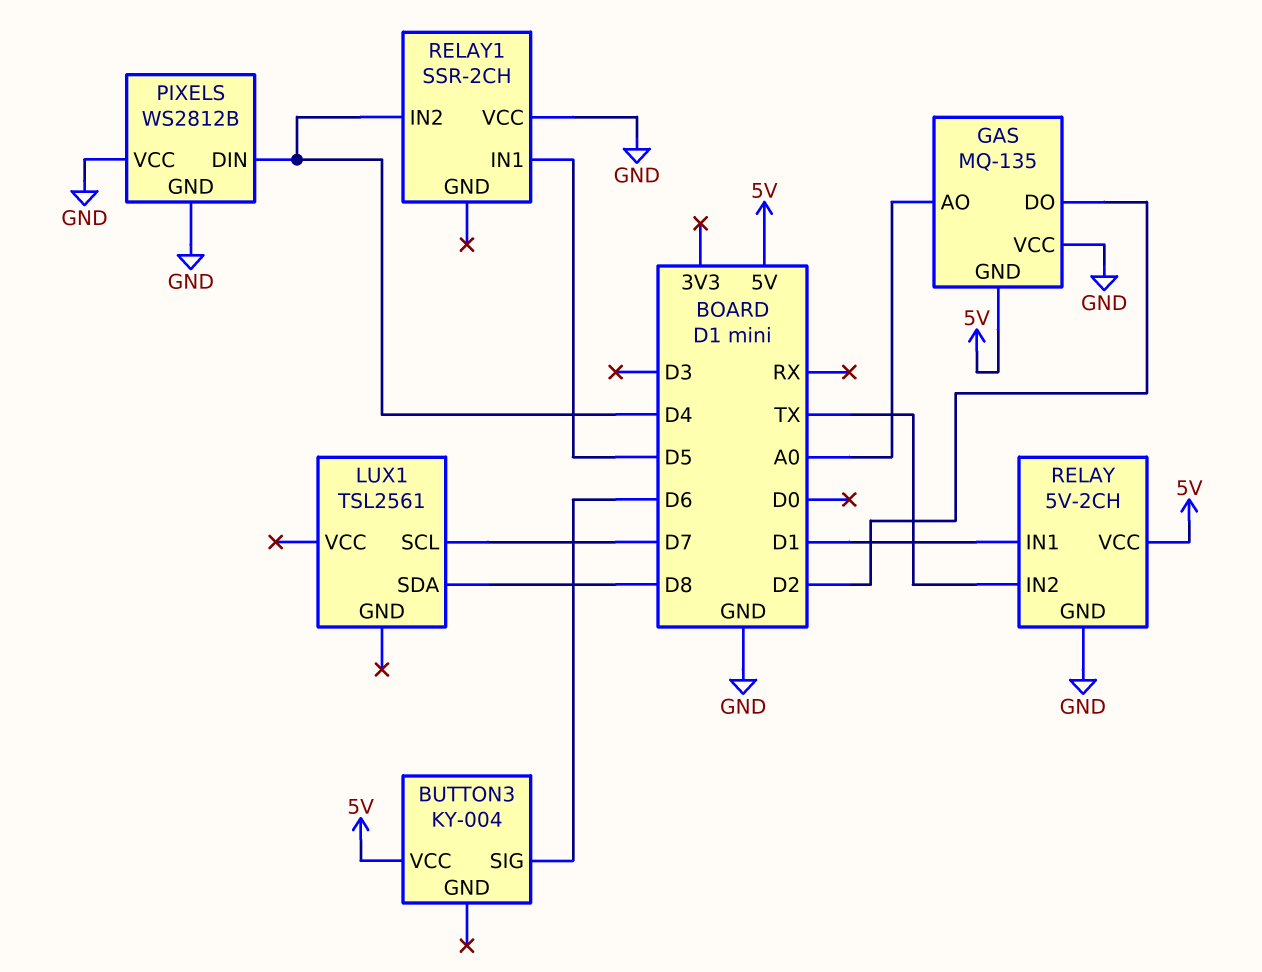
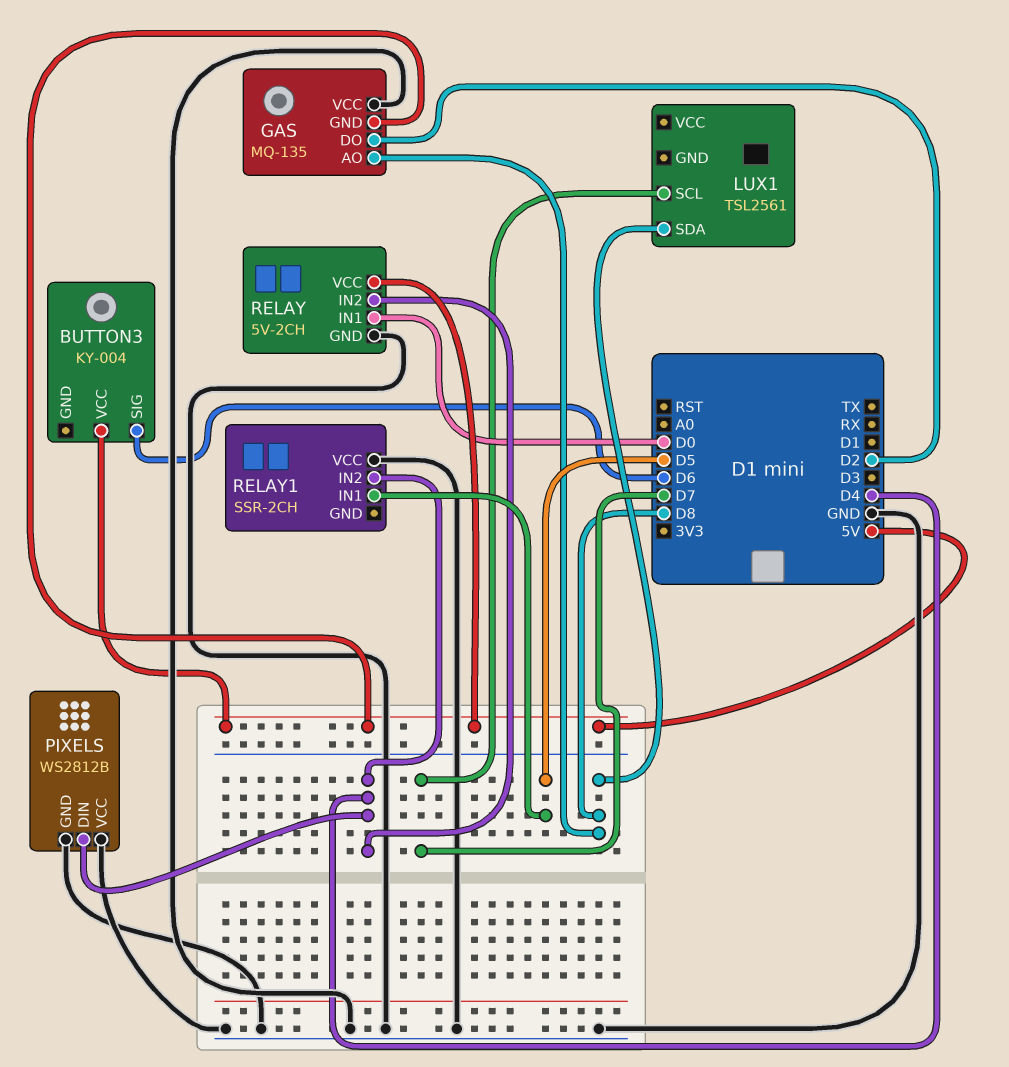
GAS pin AO: A0 -> D8
RELAY pin IN1: D1 -> D0
RELAY pin IN2: TX -> D4

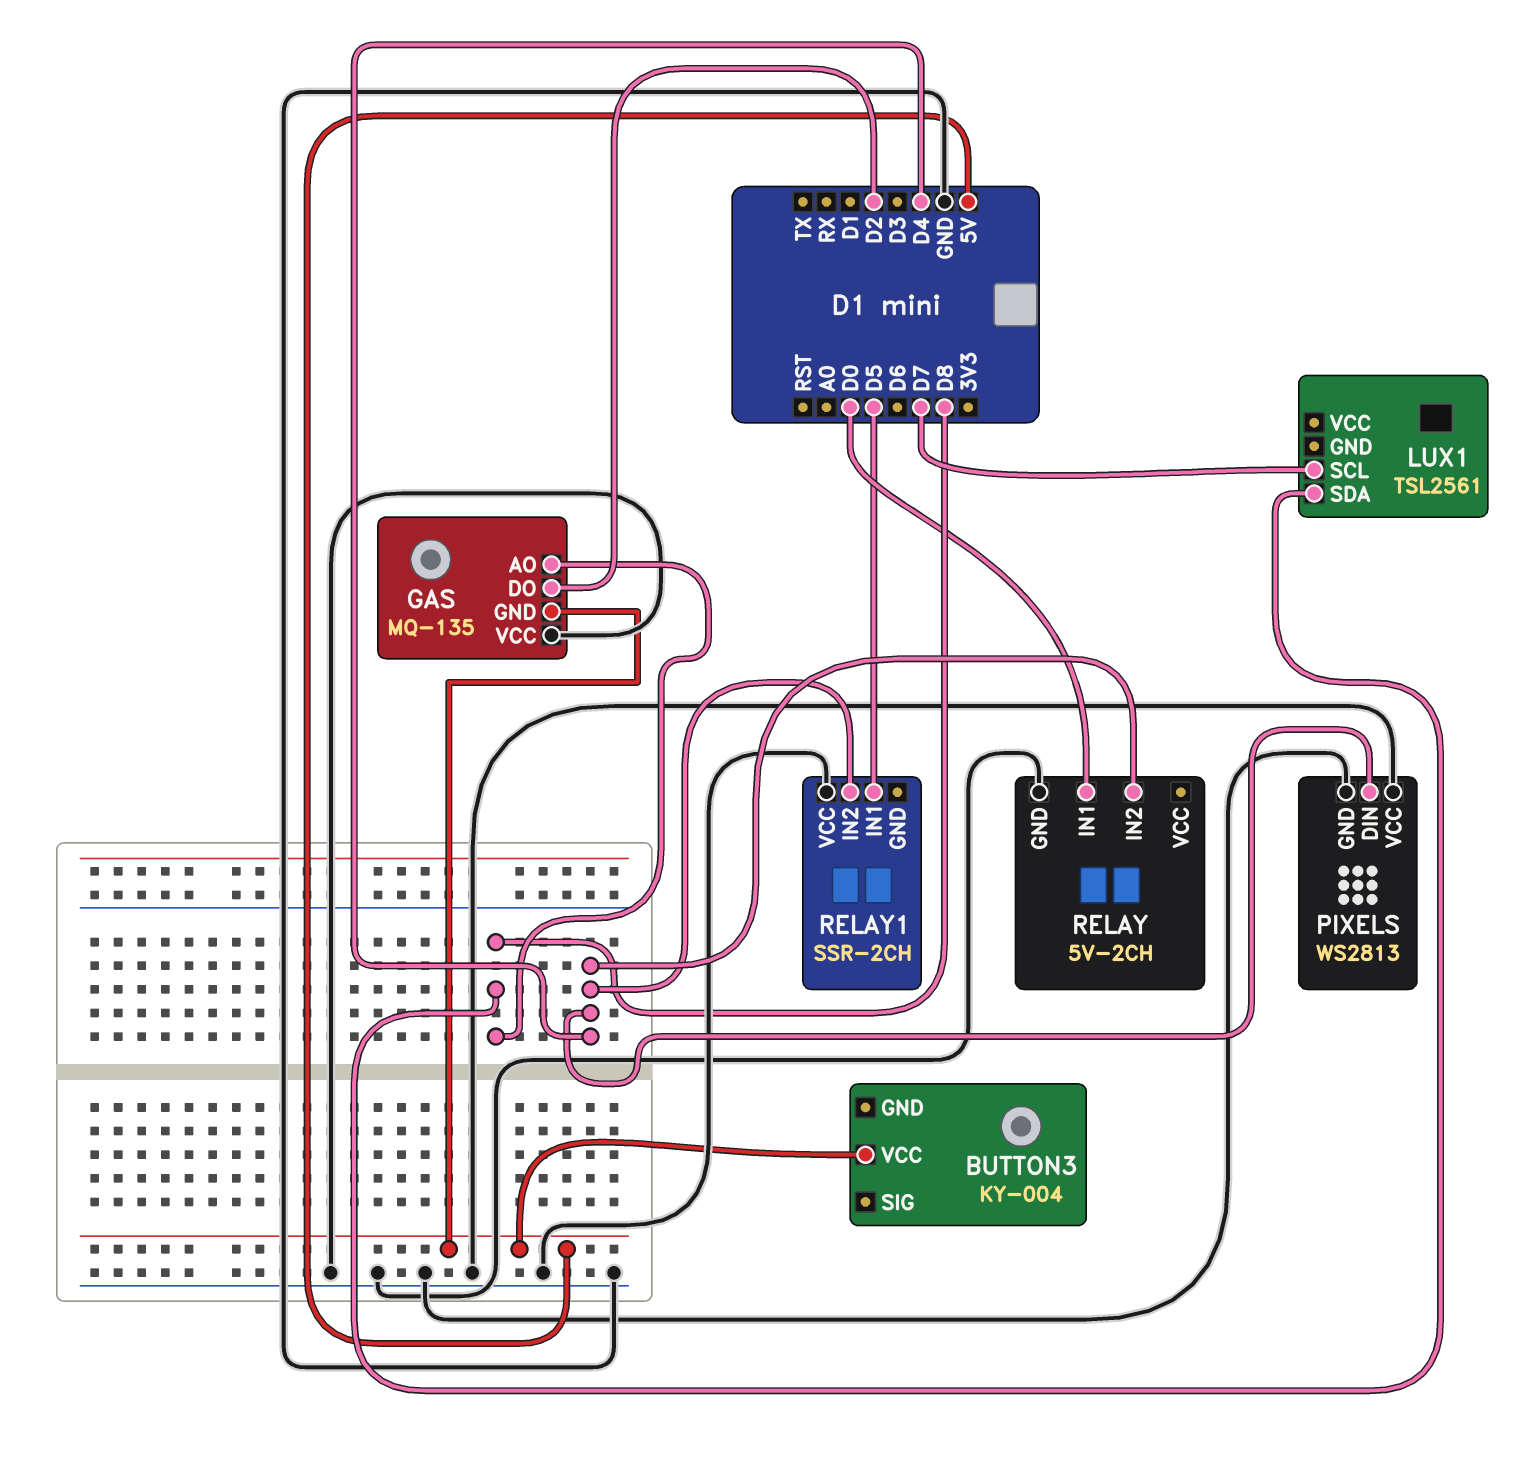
BUTTON3 pin SIG: D6 -> none
PIXELS: WS2812B -> WS2813
RELAY pin VCC: 5V -> none

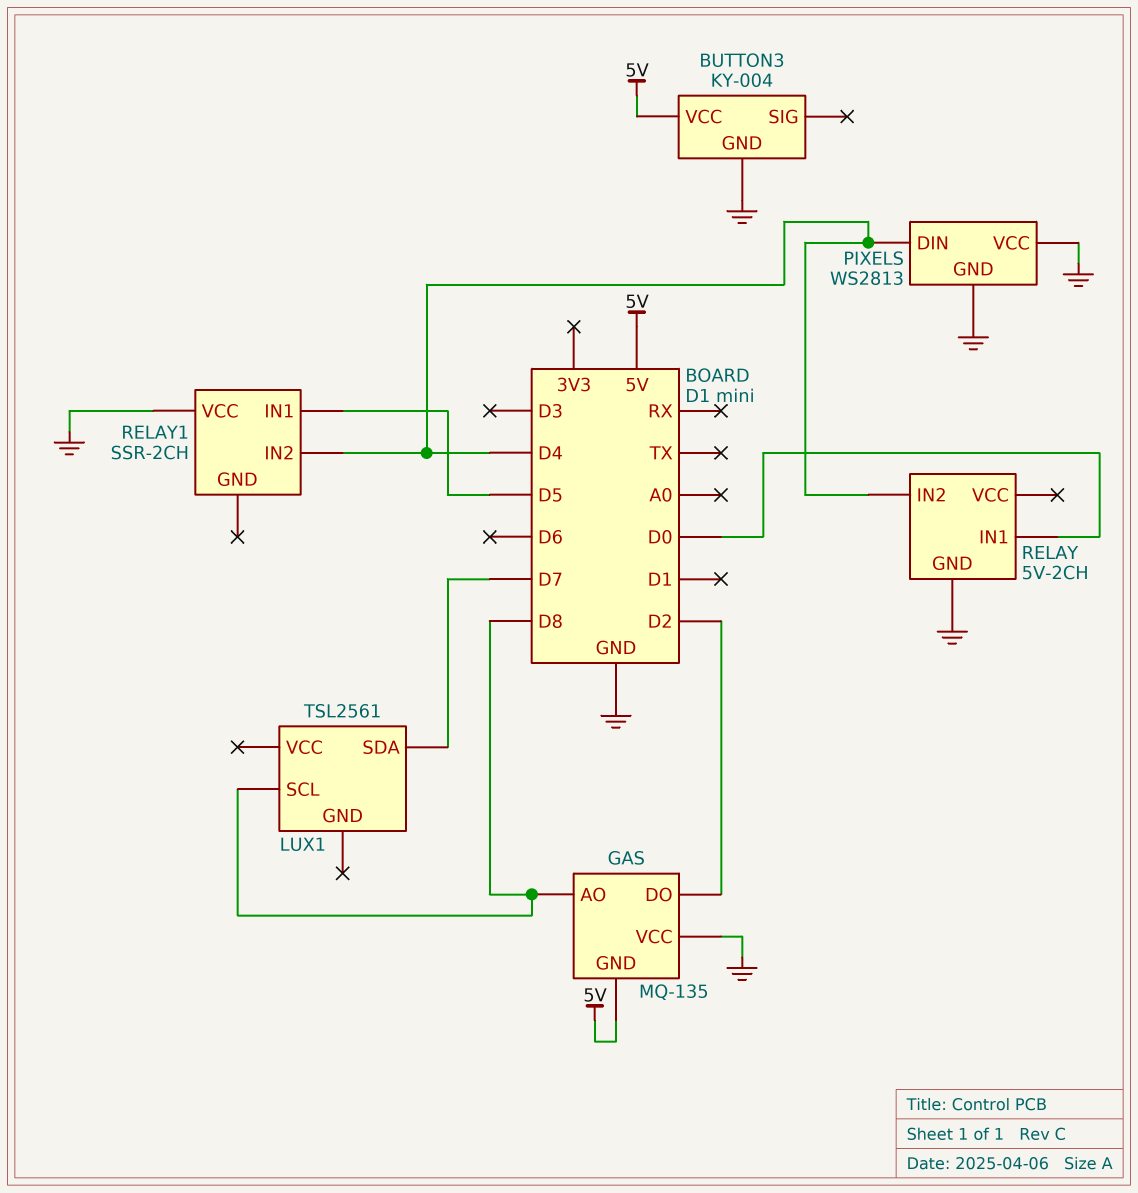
BUTTON3 pin GND: none -> GND
LUX1 pin SCL: D7 -> D8
LUX1 pin SDA: D8 -> D7

